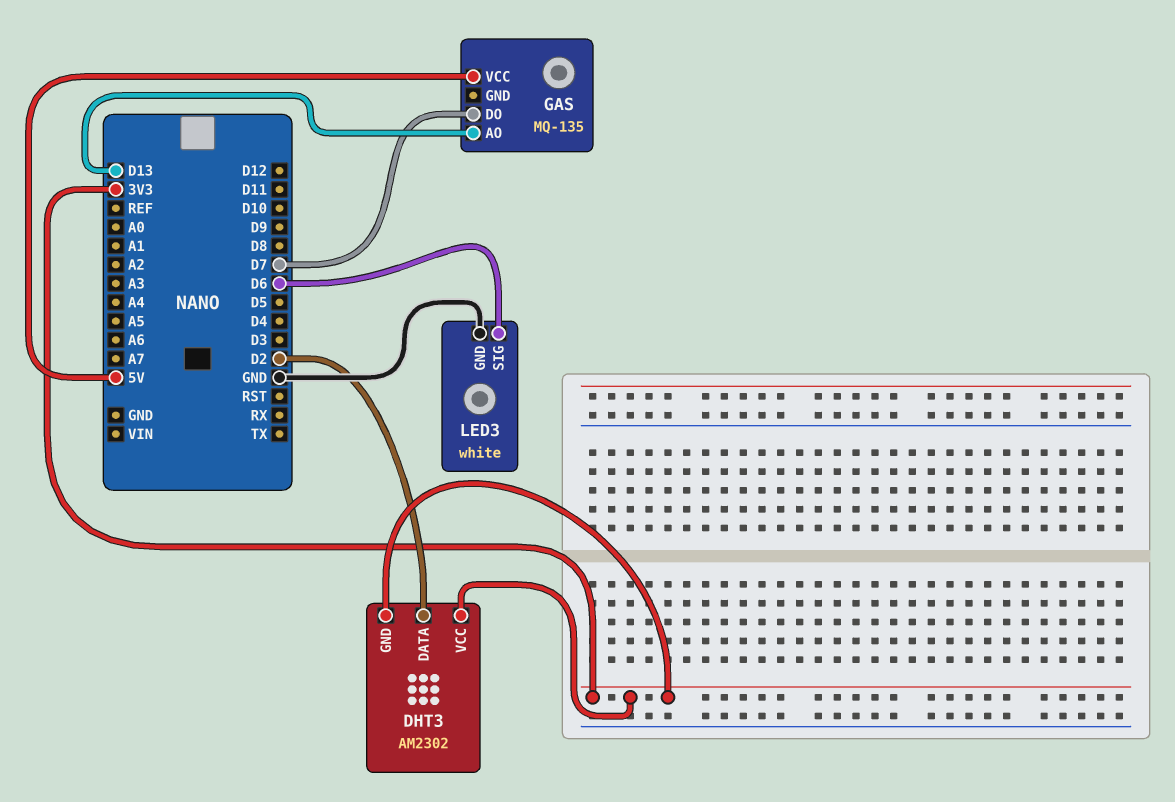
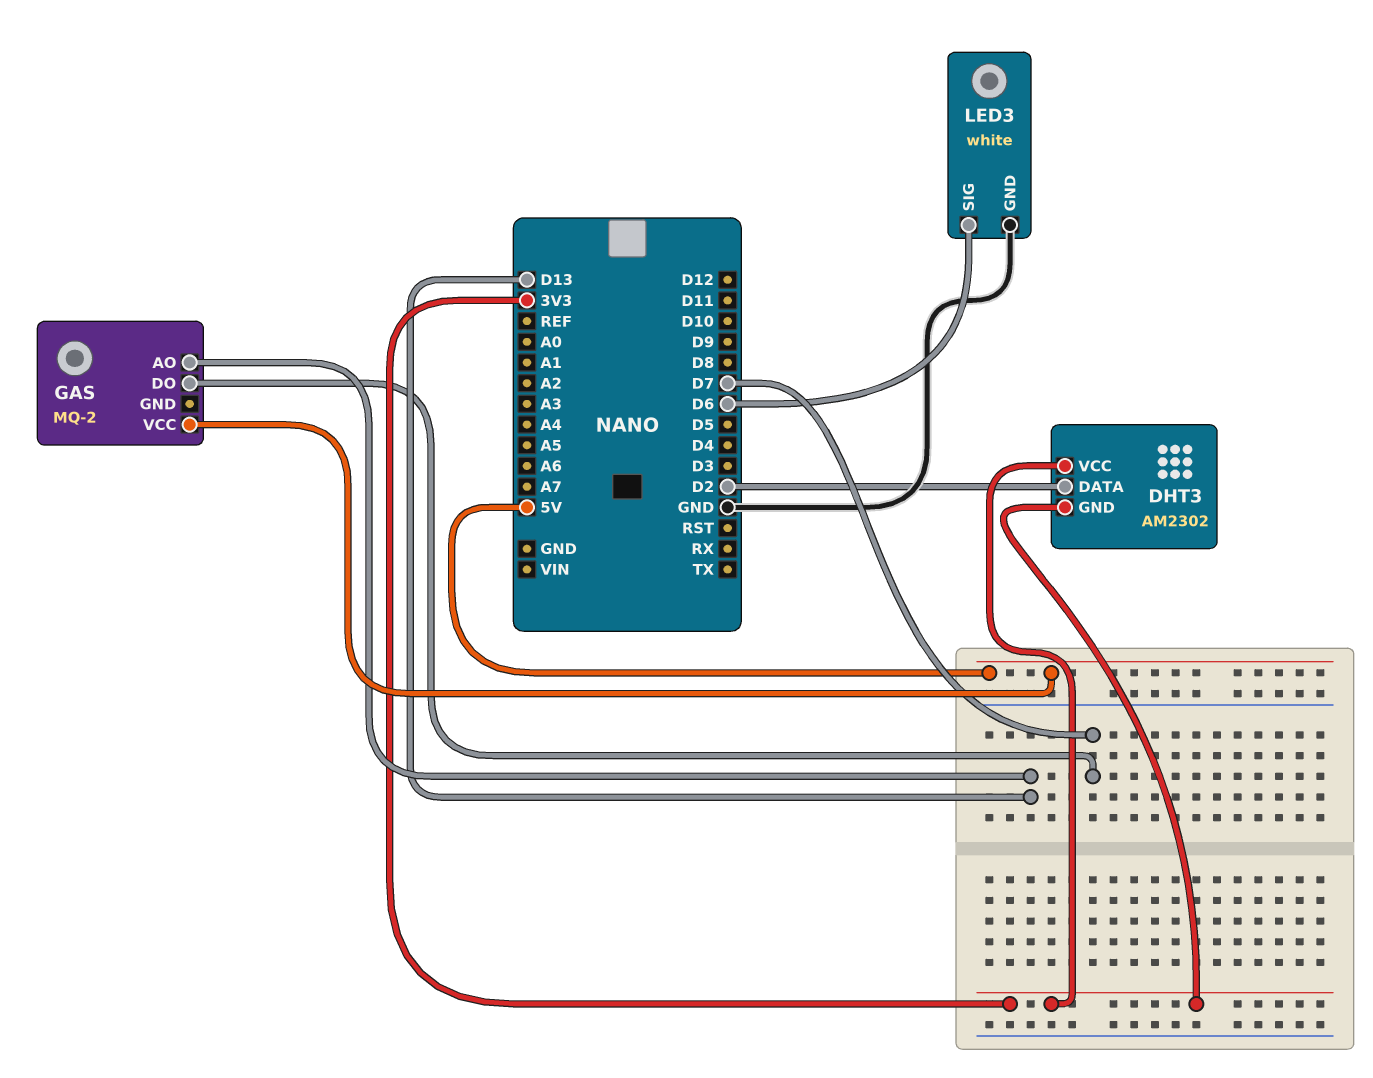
GAS: MQ-135 -> MQ-2

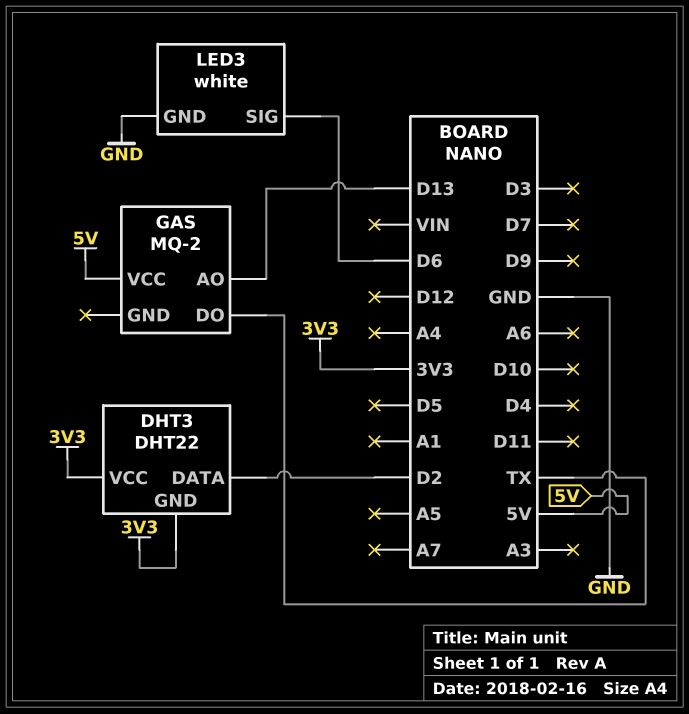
DHT3: AM2302 -> DHT22
GAS pin DO: D7 -> TX

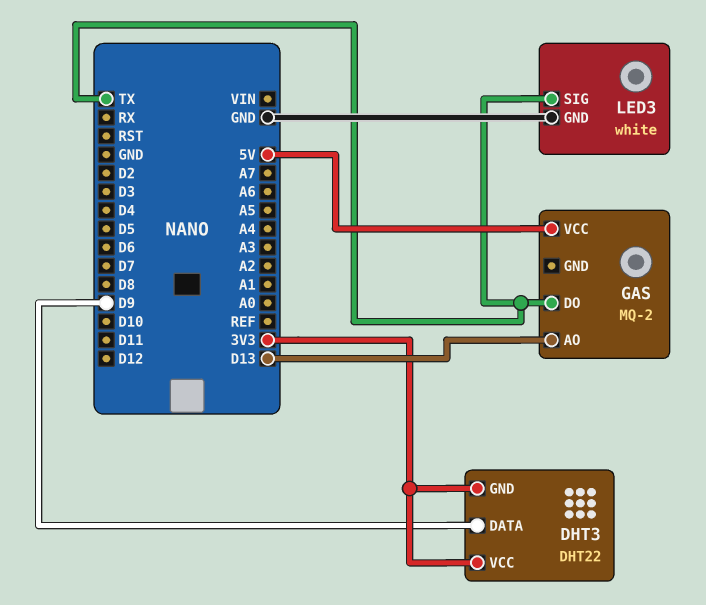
DHT3 pin DATA: D2 -> D9
LED3 pin SIG: D6 -> TX

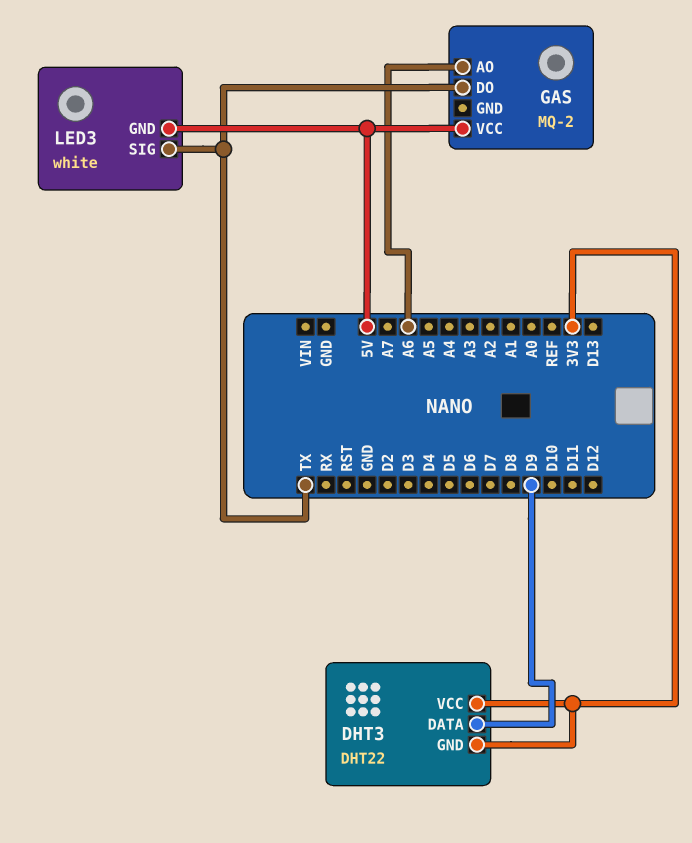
GAS pin AO: D13 -> A6
LED3 pin GND: GND -> 5V

